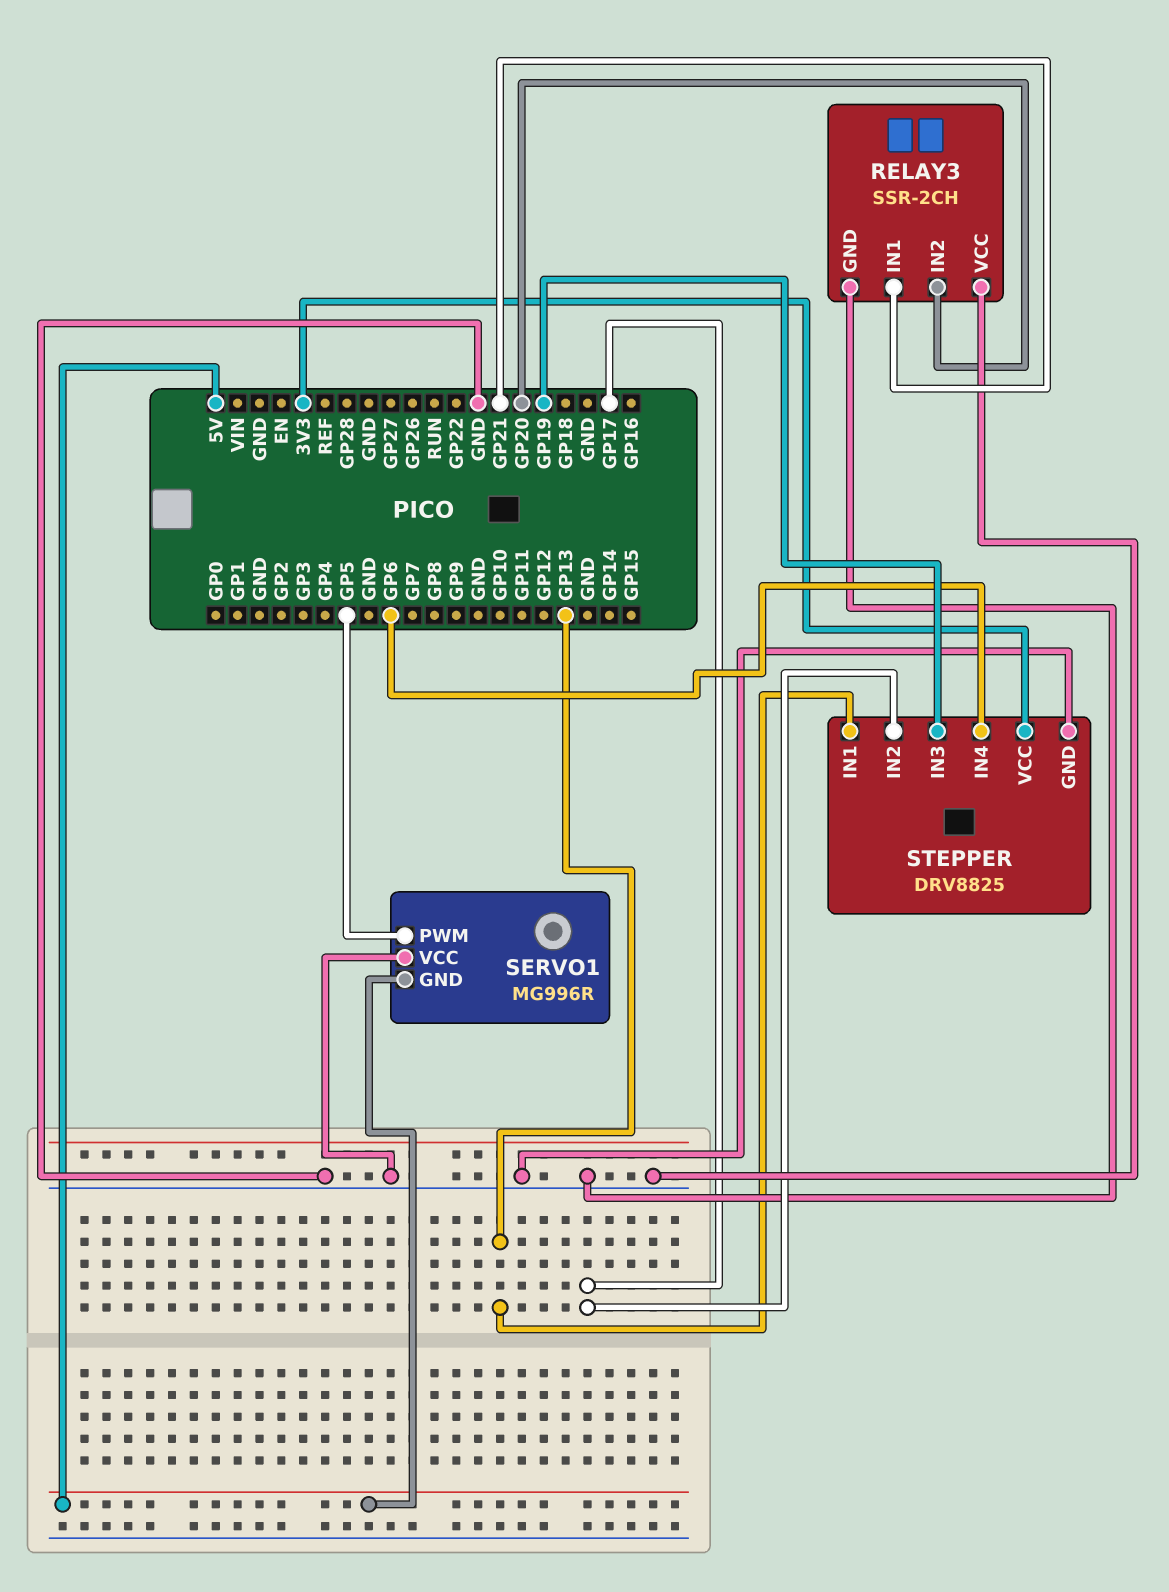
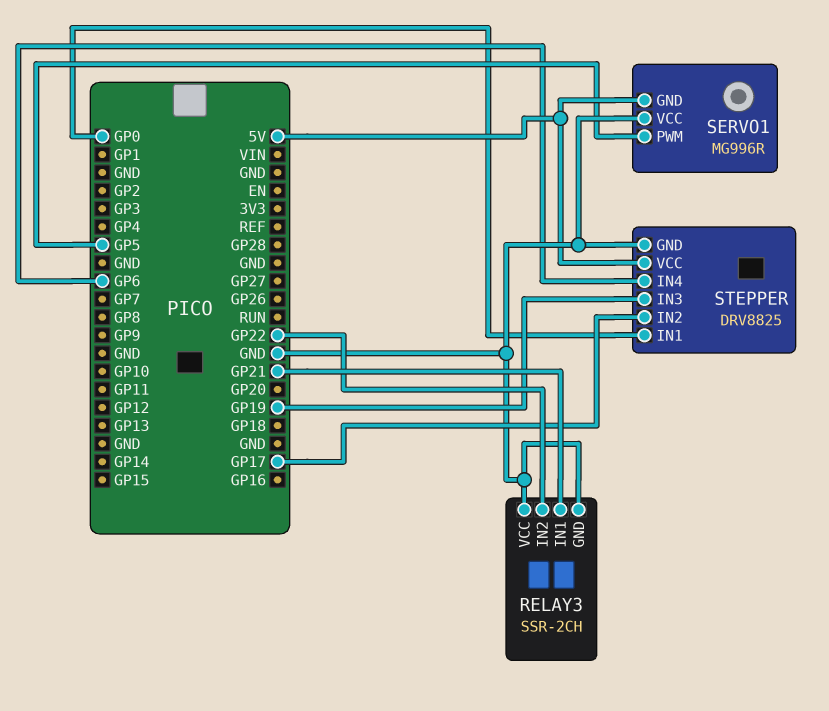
RELAY3 pin IN2: GP20 -> GP22
STEPPER pin IN1: GP13 -> GP0
STEPPER pin VCC: 3V3 -> 5V

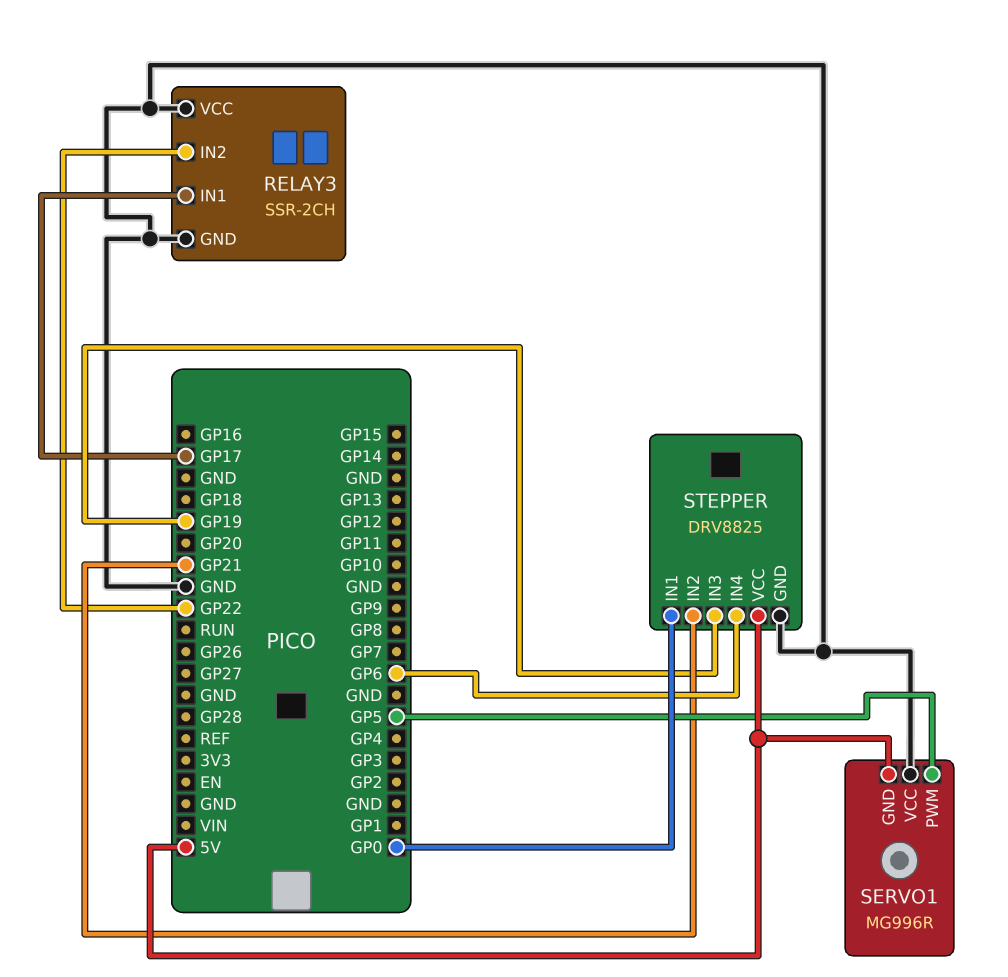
RELAY3 pin IN1: GP21 -> GP17
STEPPER pin IN2: GP17 -> GP21

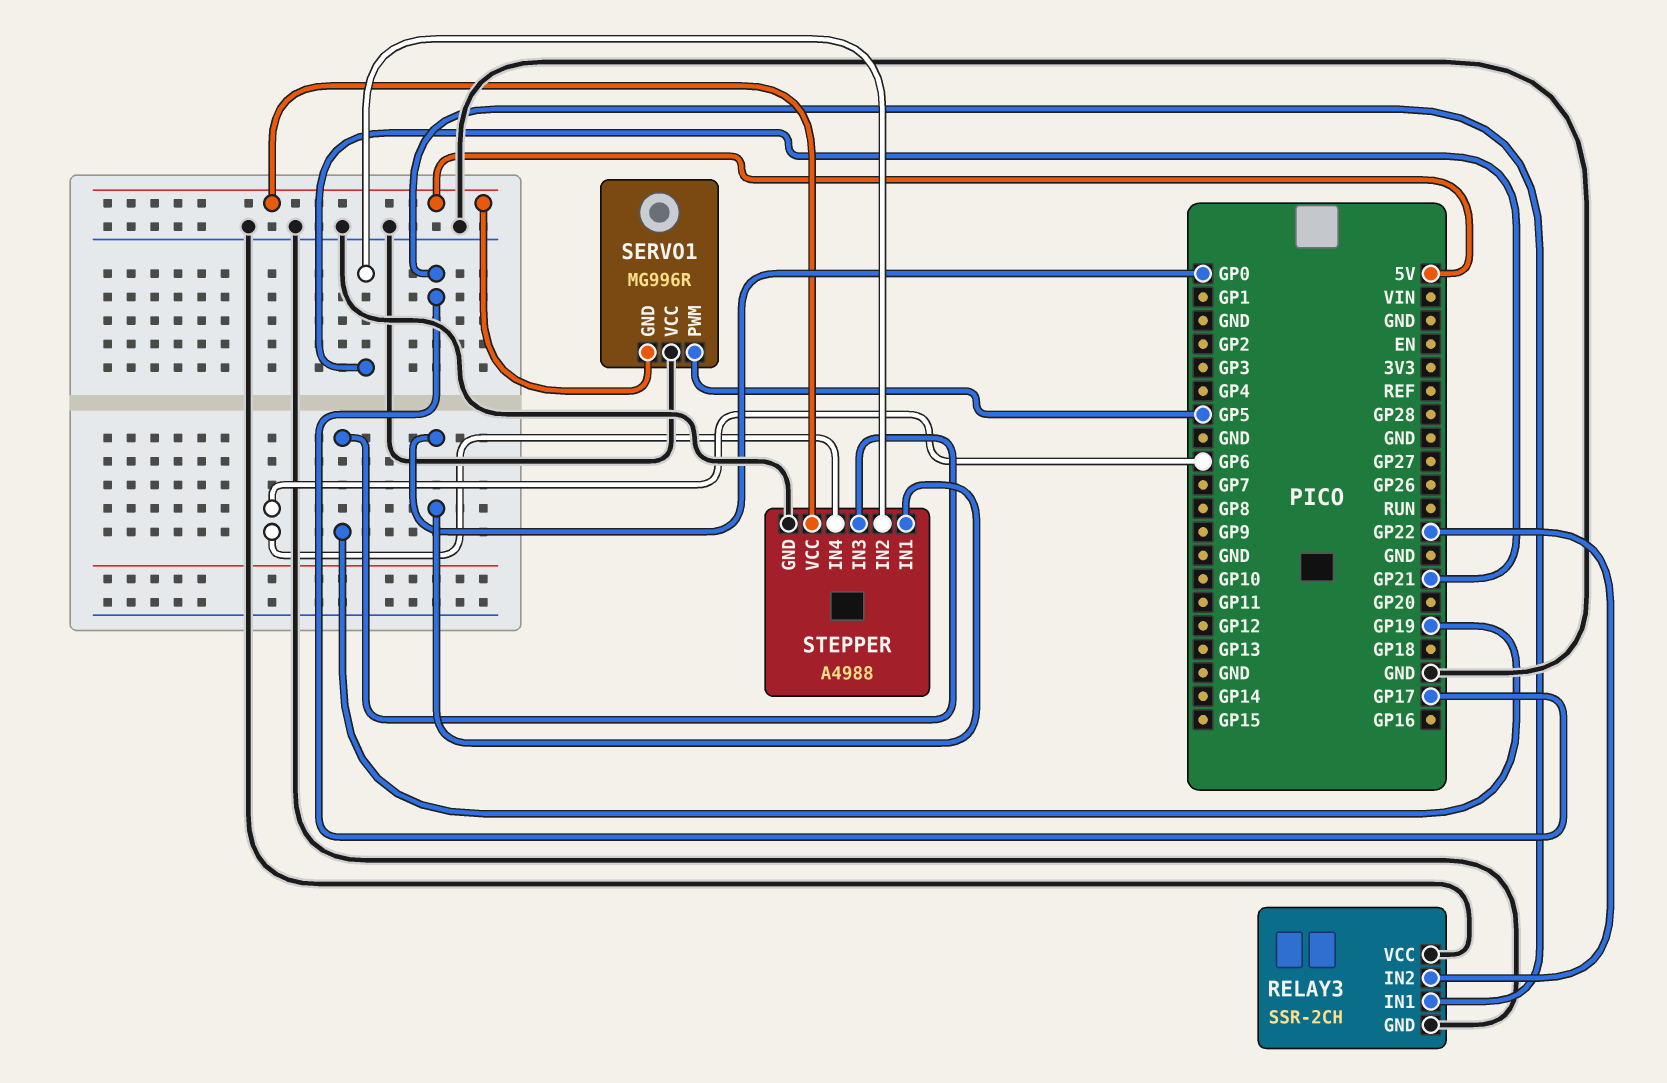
STEPPER: DRV8825 -> A4988

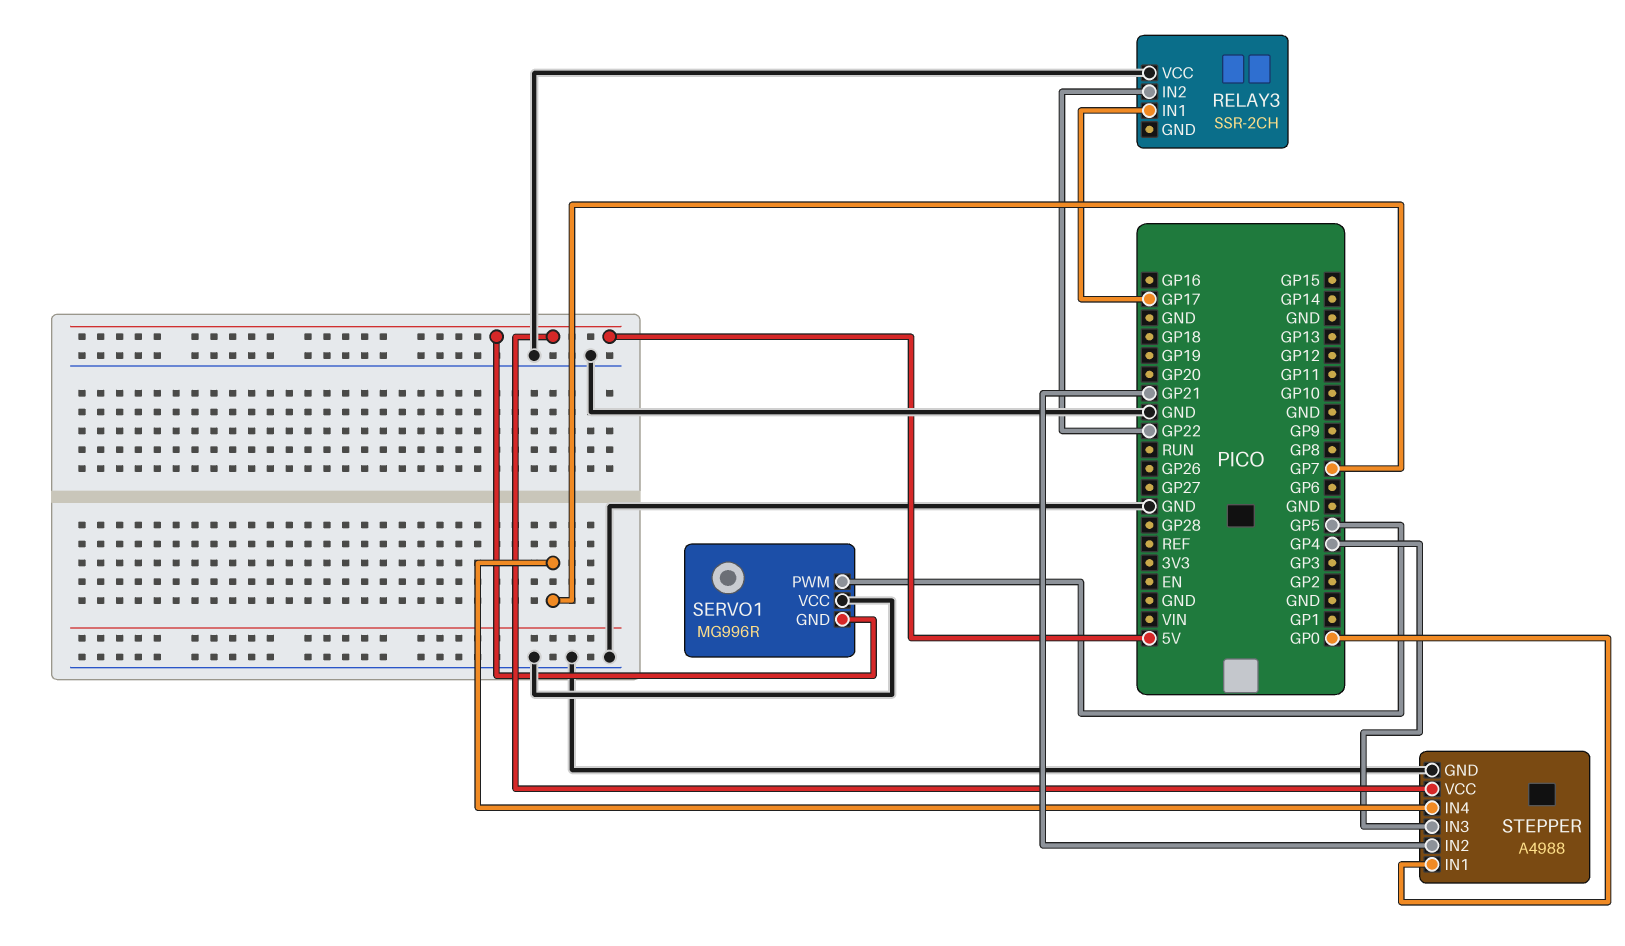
RELAY3 pin GND: GND -> none
STEPPER pin IN3: GP19 -> GP4
STEPPER pin IN4: GP6 -> GP7

